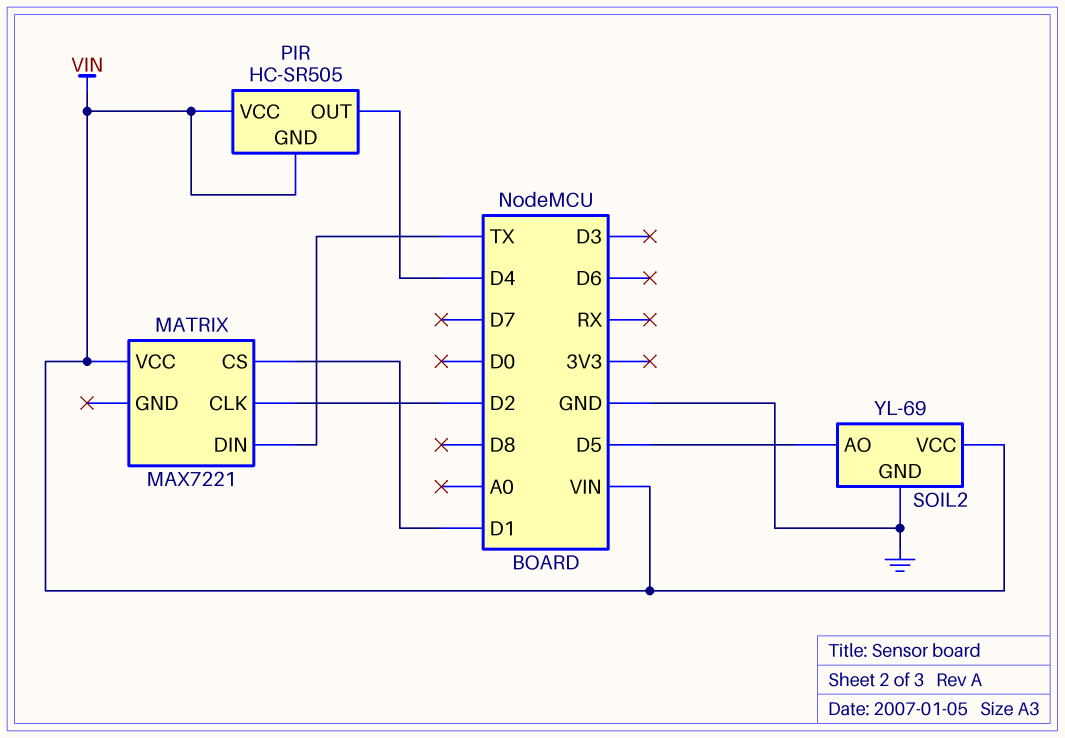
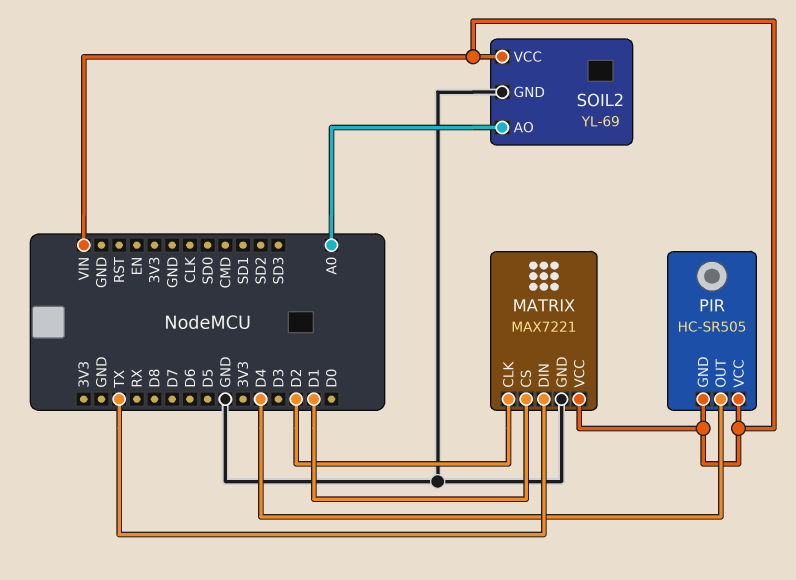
MATRIX pin GND: none -> GND
SOIL2 pin AO: D5 -> A0

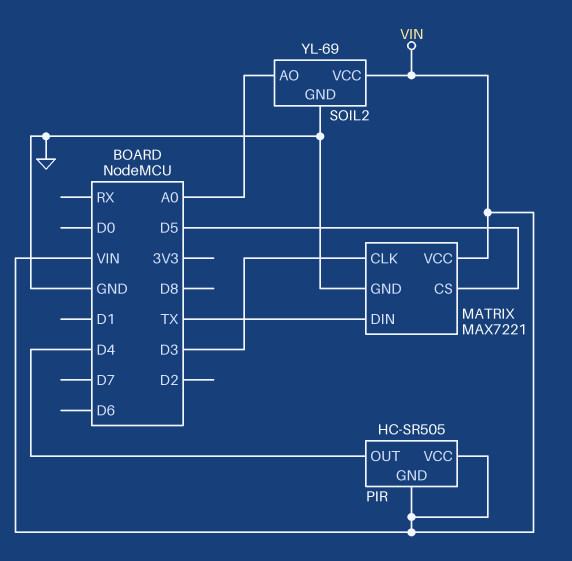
MATRIX pin CLK: D2 -> D3
MATRIX pin CS: D1 -> D5

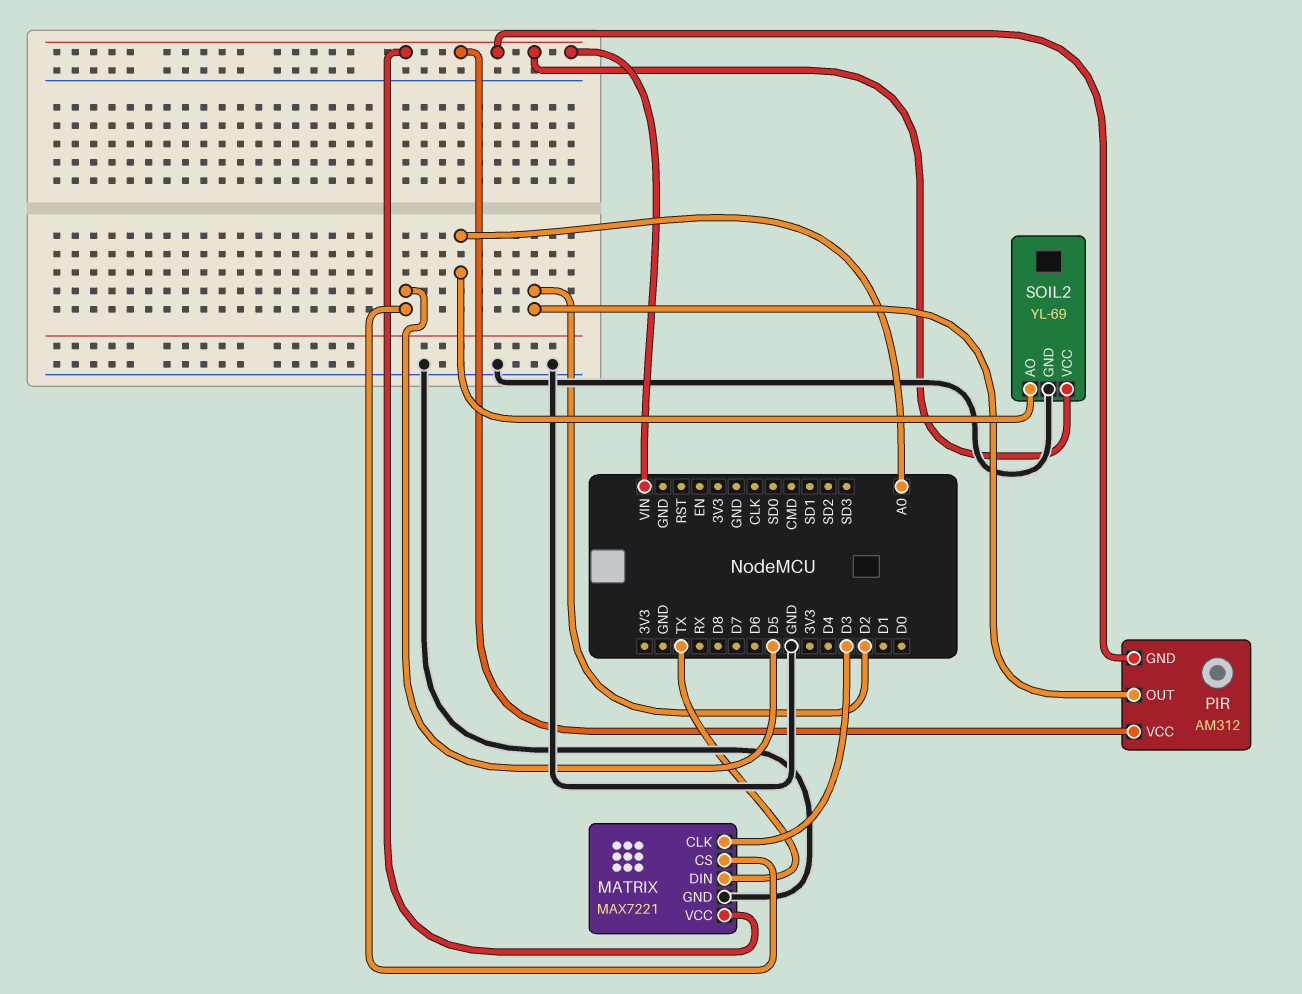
PIR: HC-SR505 -> AM312
PIR pin OUT: D4 -> D2

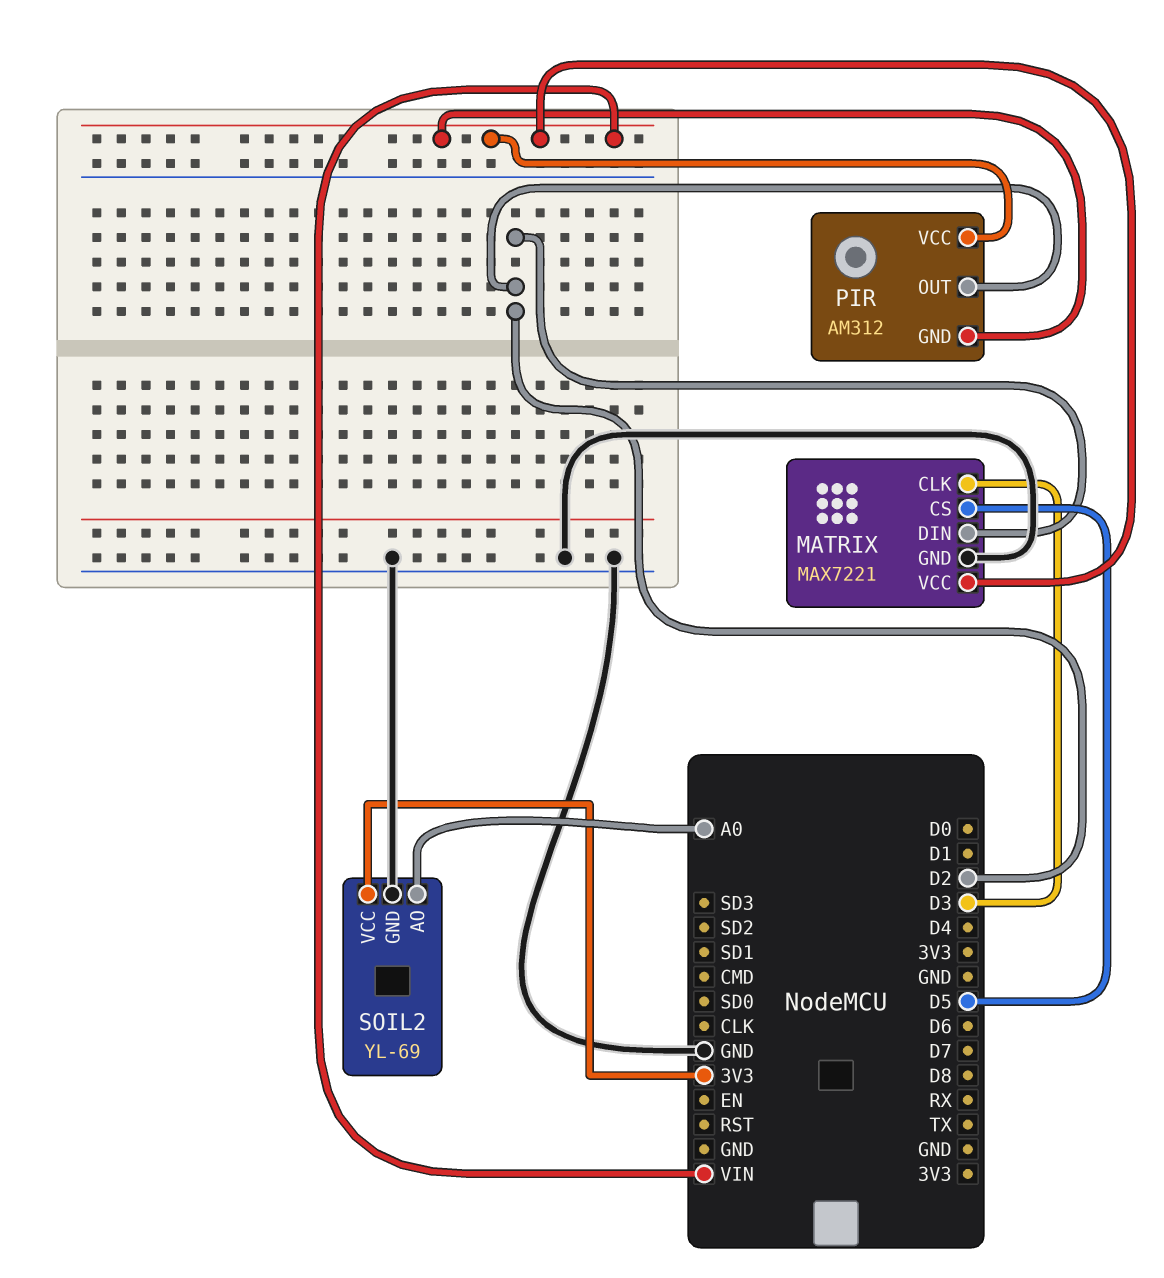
MATRIX pin DIN: TX -> D2
SOIL2 pin VCC: VIN -> 3V3

